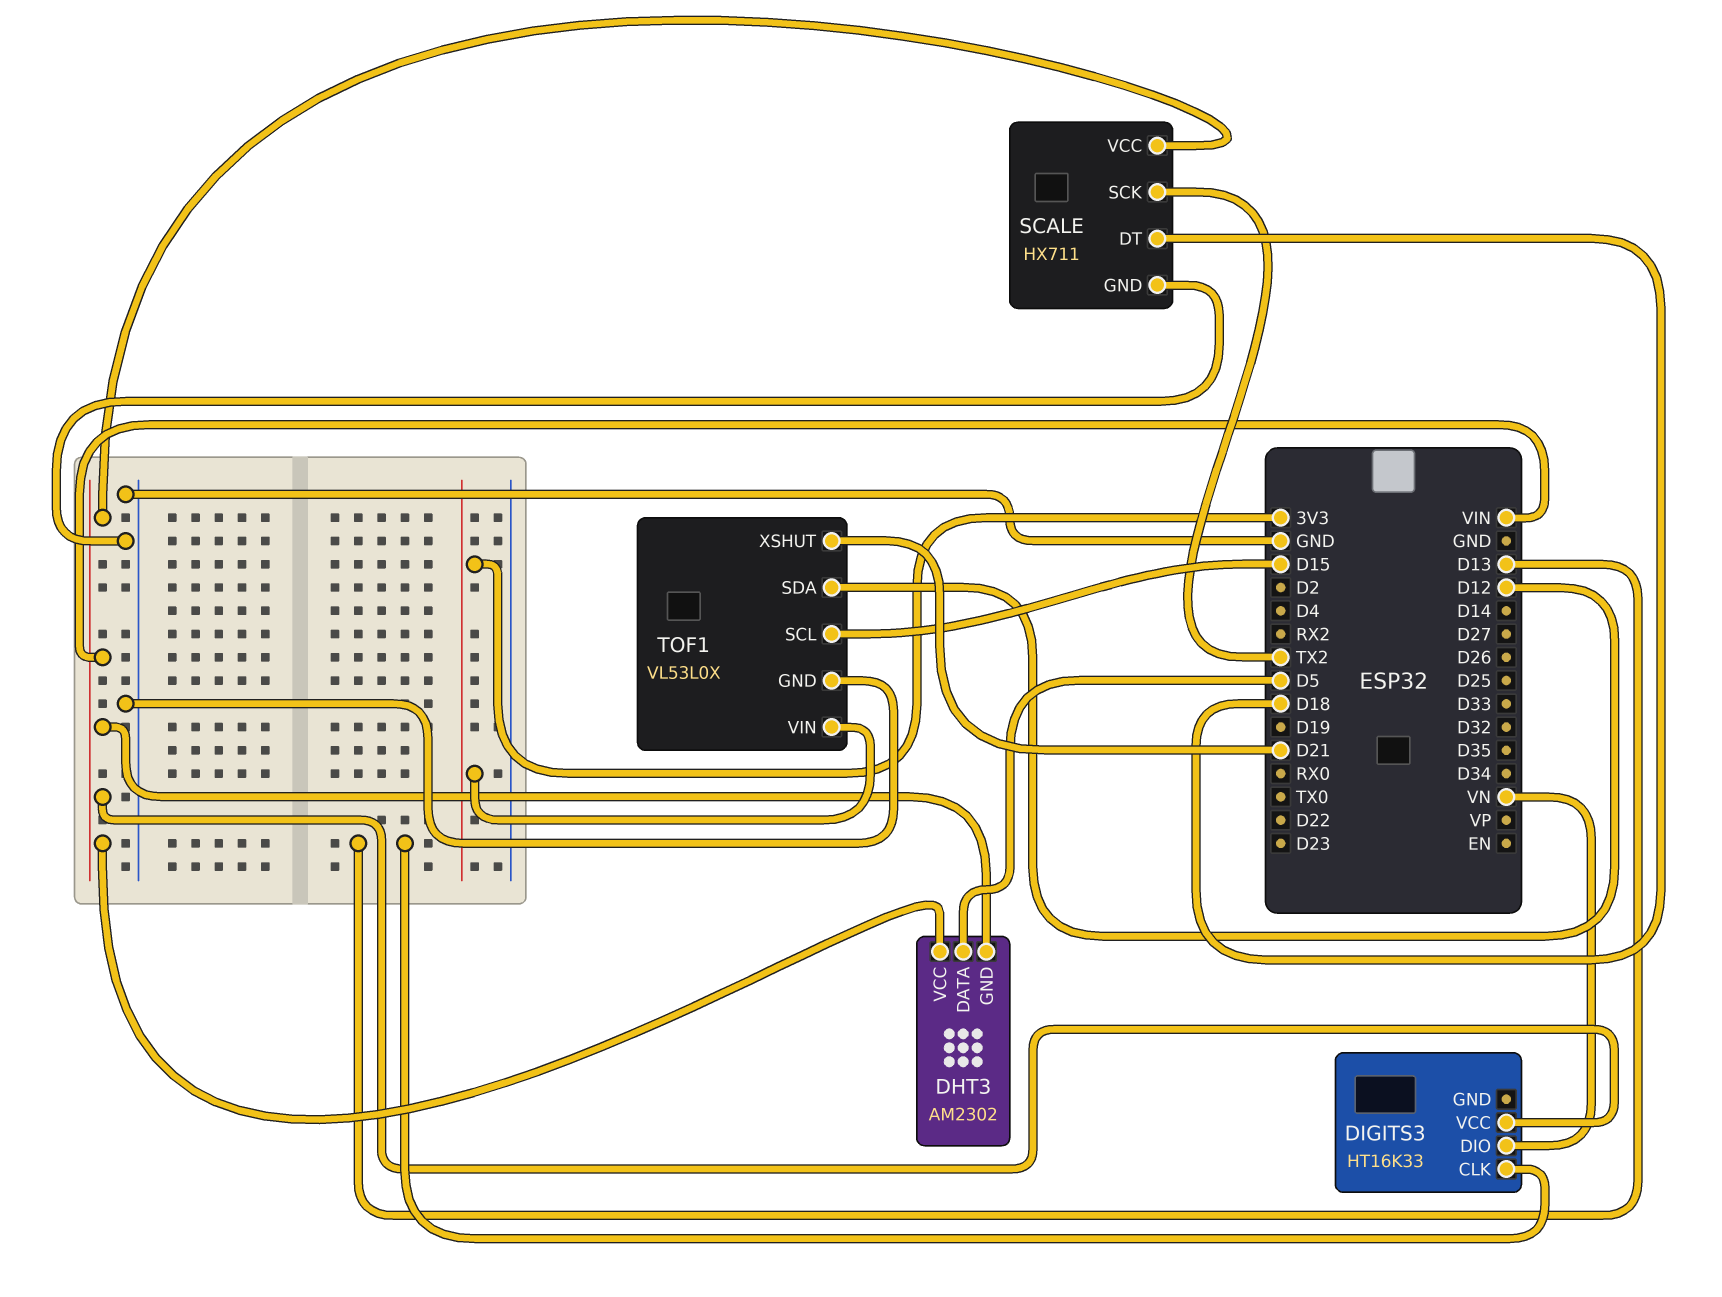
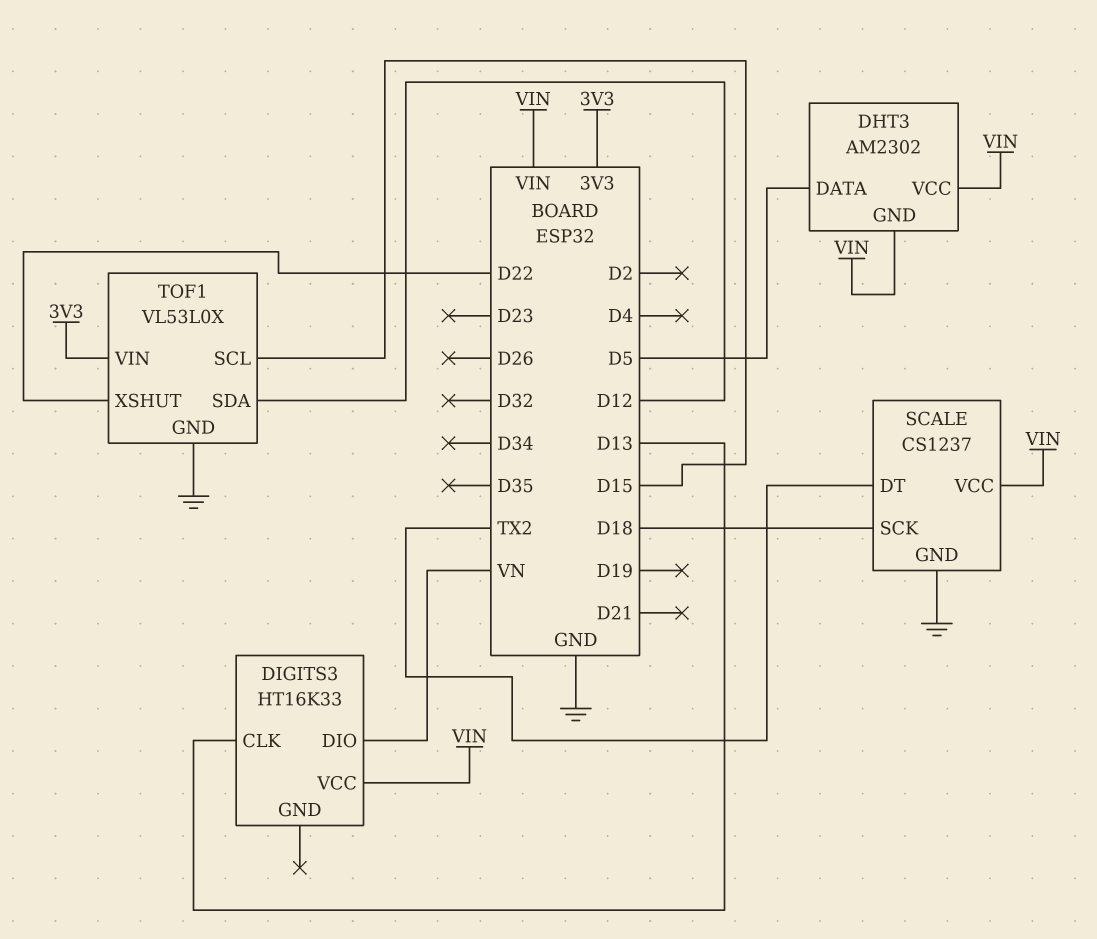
SCALE: HX711 -> CS1237
SCALE pin DT: D18 -> TX2
SCALE pin SCK: TX2 -> D18
TOF1 pin XSHUT: D21 -> D22

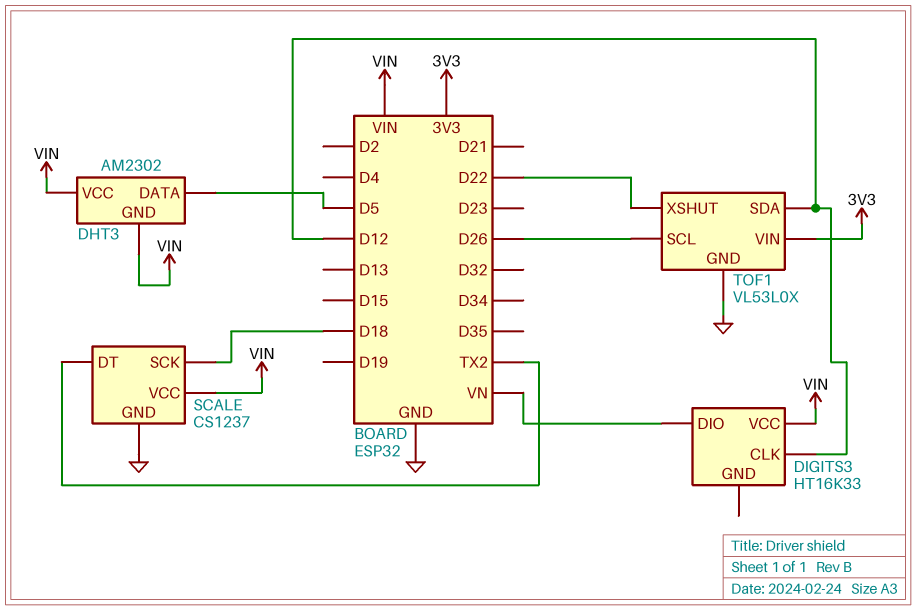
DIGITS3 pin CLK: D13 -> D12
TOF1 pin SCL: D15 -> D26

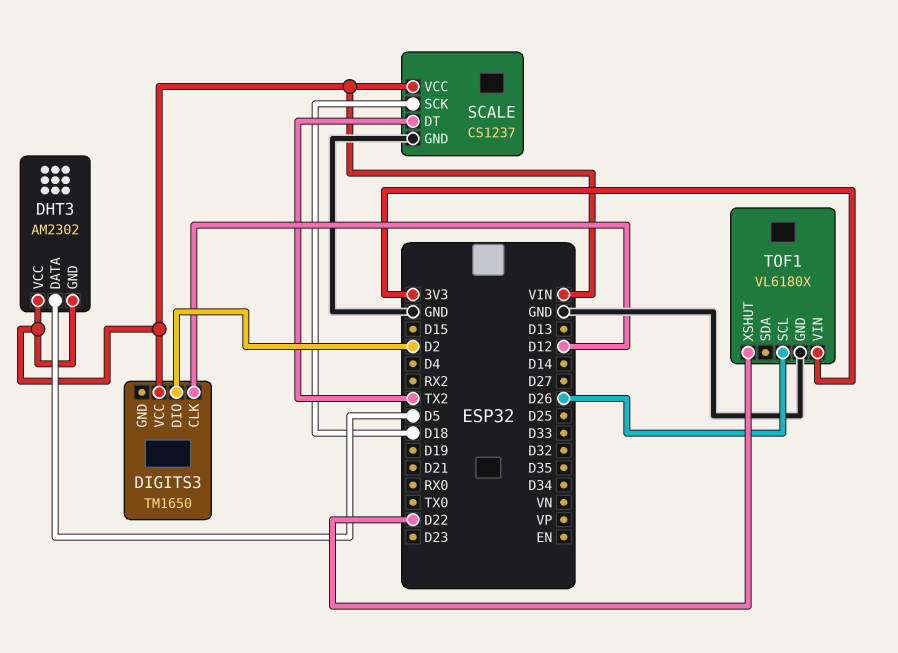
DIGITS3: HT16K33 -> TM1650
DIGITS3 pin DIO: VN -> D2
TOF1: VL53L0X -> VL6180X
TOF1 pin SDA: D12 -> none

